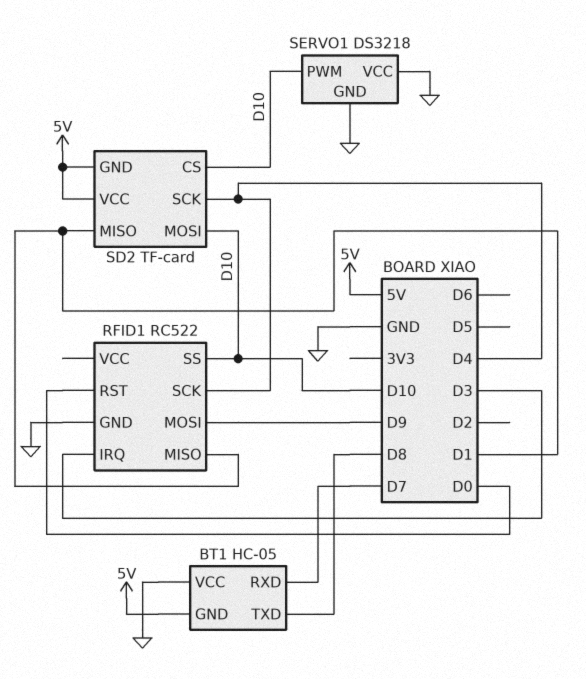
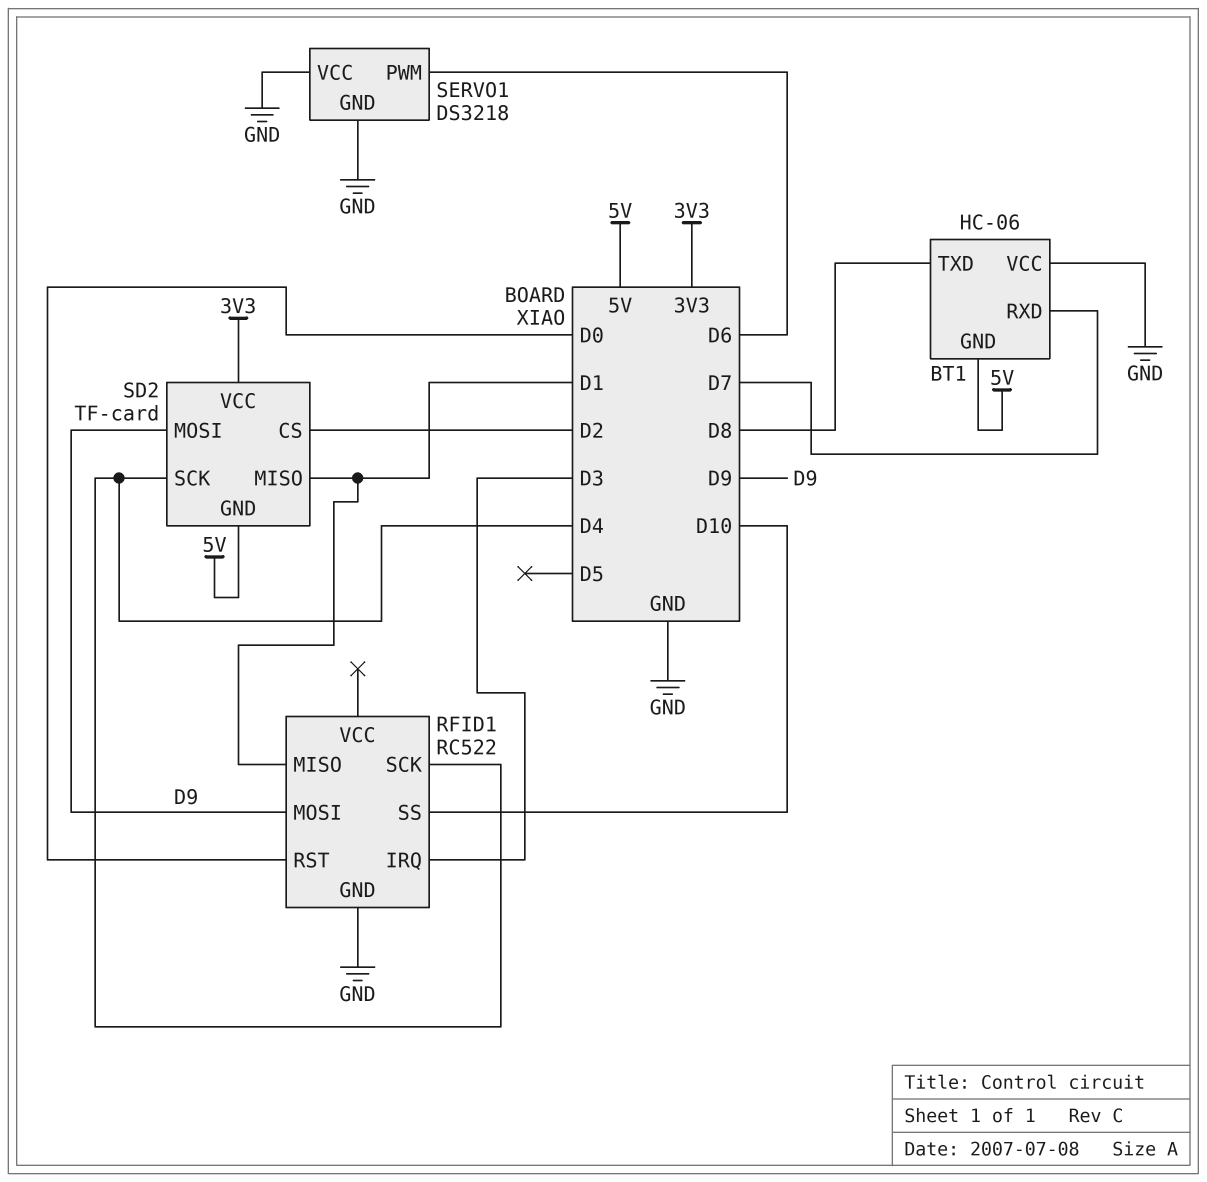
BT1: HC-05 -> HC-06
SD2 pin CS: D10 -> D2
SD2 pin MOSI: D10 -> D9
SD2 pin VCC: 5V -> 3V3
SERVO1 pin PWM: D10 -> D6

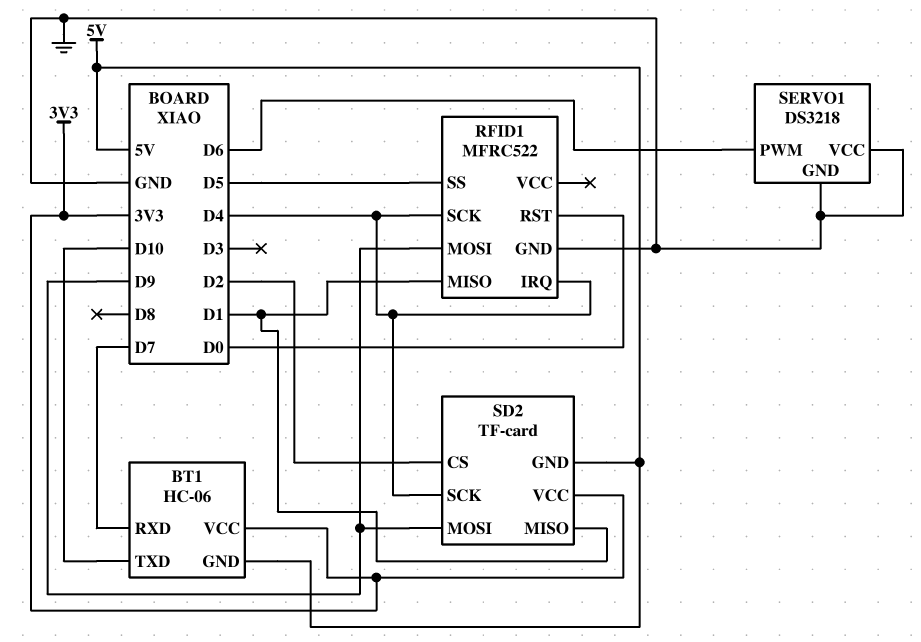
BT1 pin TXD: D8 -> D10
BT1 pin VCC: GND -> 3V3
RFID1: RC522 -> MFRC522
RFID1 pin IRQ: D3 -> D4
RFID1 pin SS: D10 -> D5

